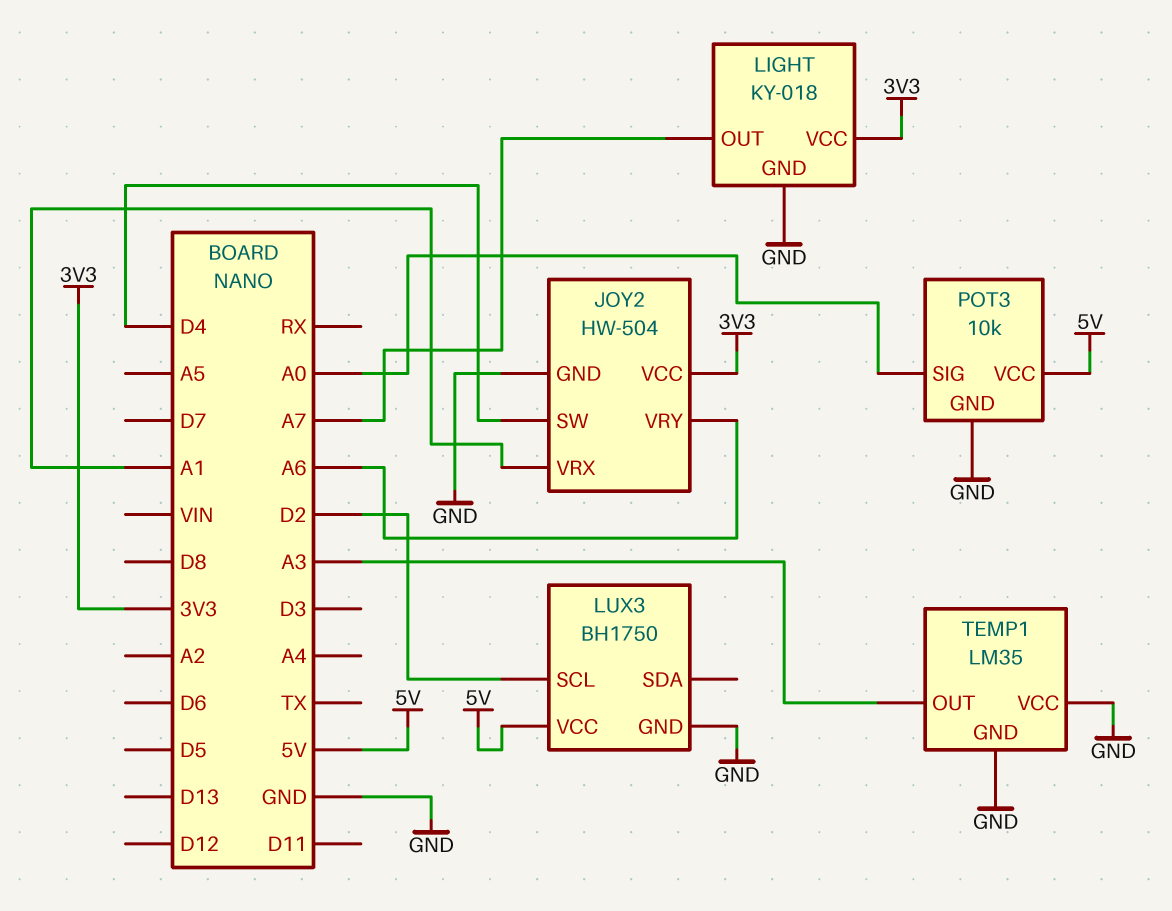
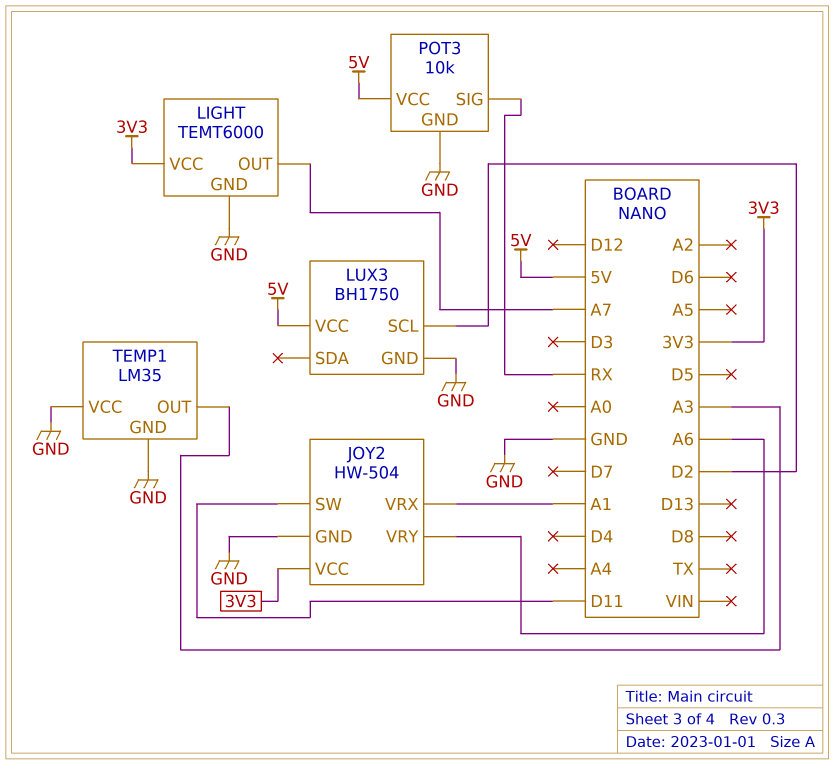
JOY2 pin SW: D4 -> D11
LIGHT: KY-018 -> TEMT6000
POT3 pin SIG: A0 -> RX

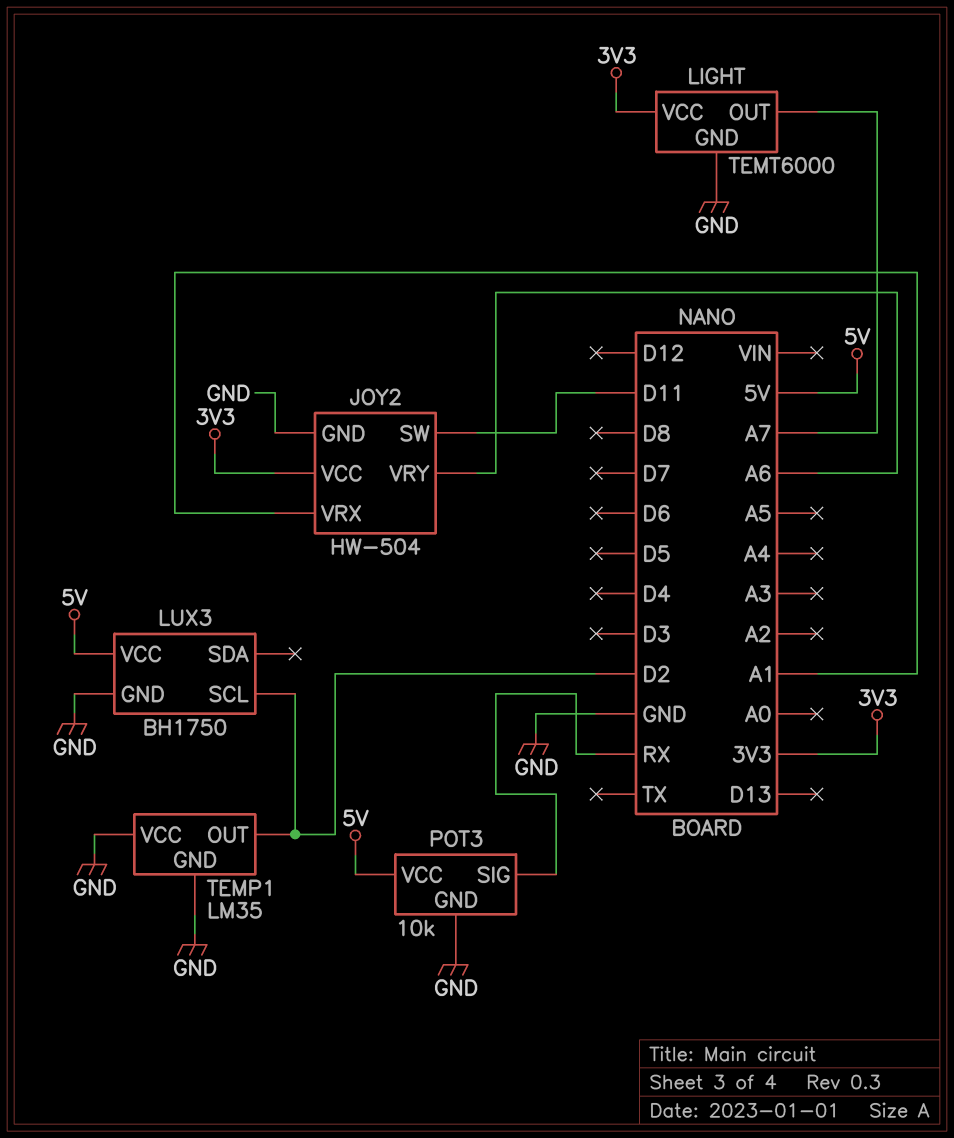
TEMP1 pin OUT: A3 -> D2

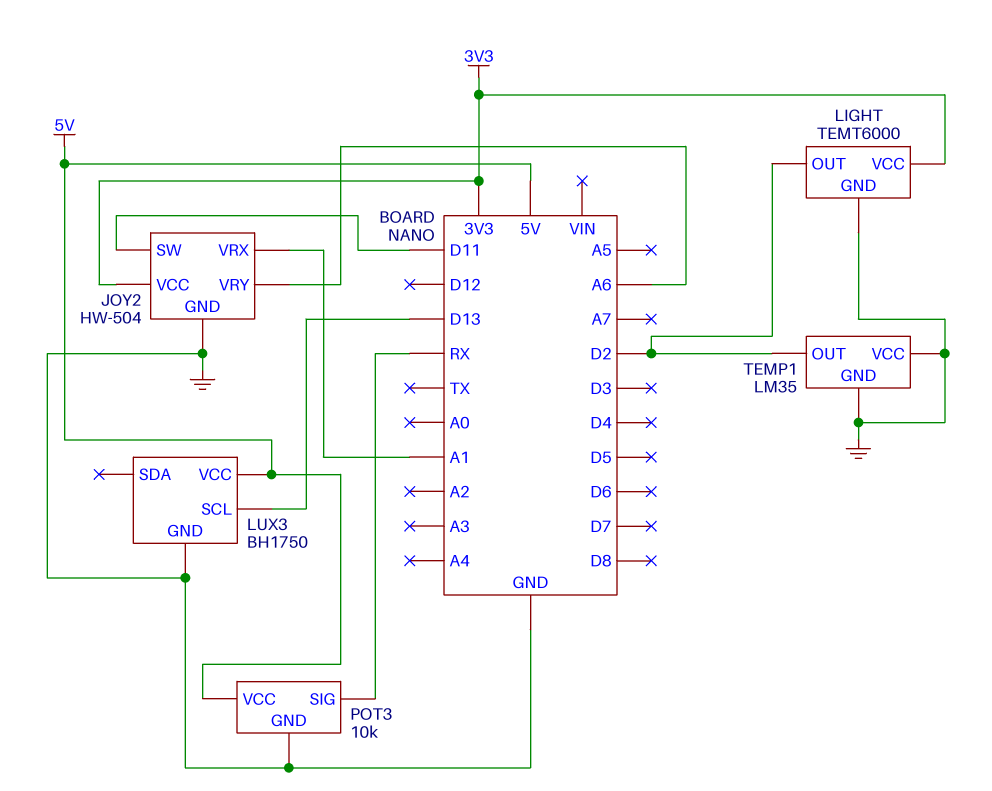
LIGHT pin OUT: A7 -> D2
LUX3 pin SCL: D2 -> D13

